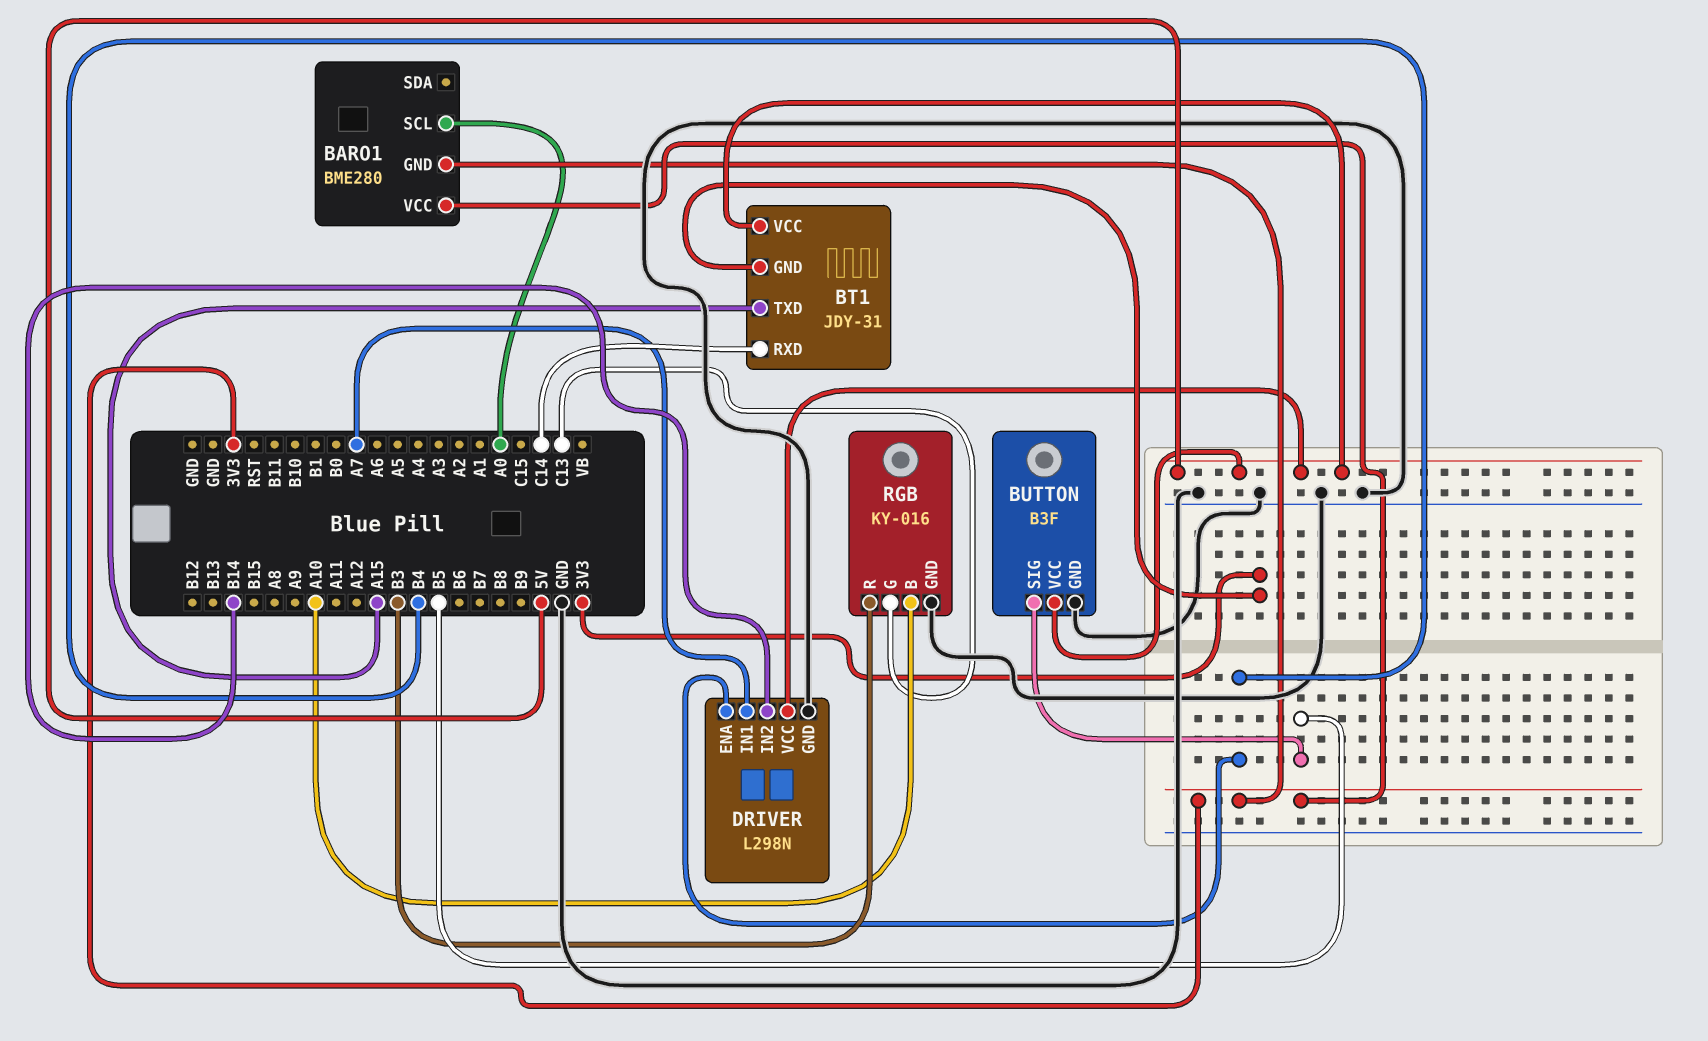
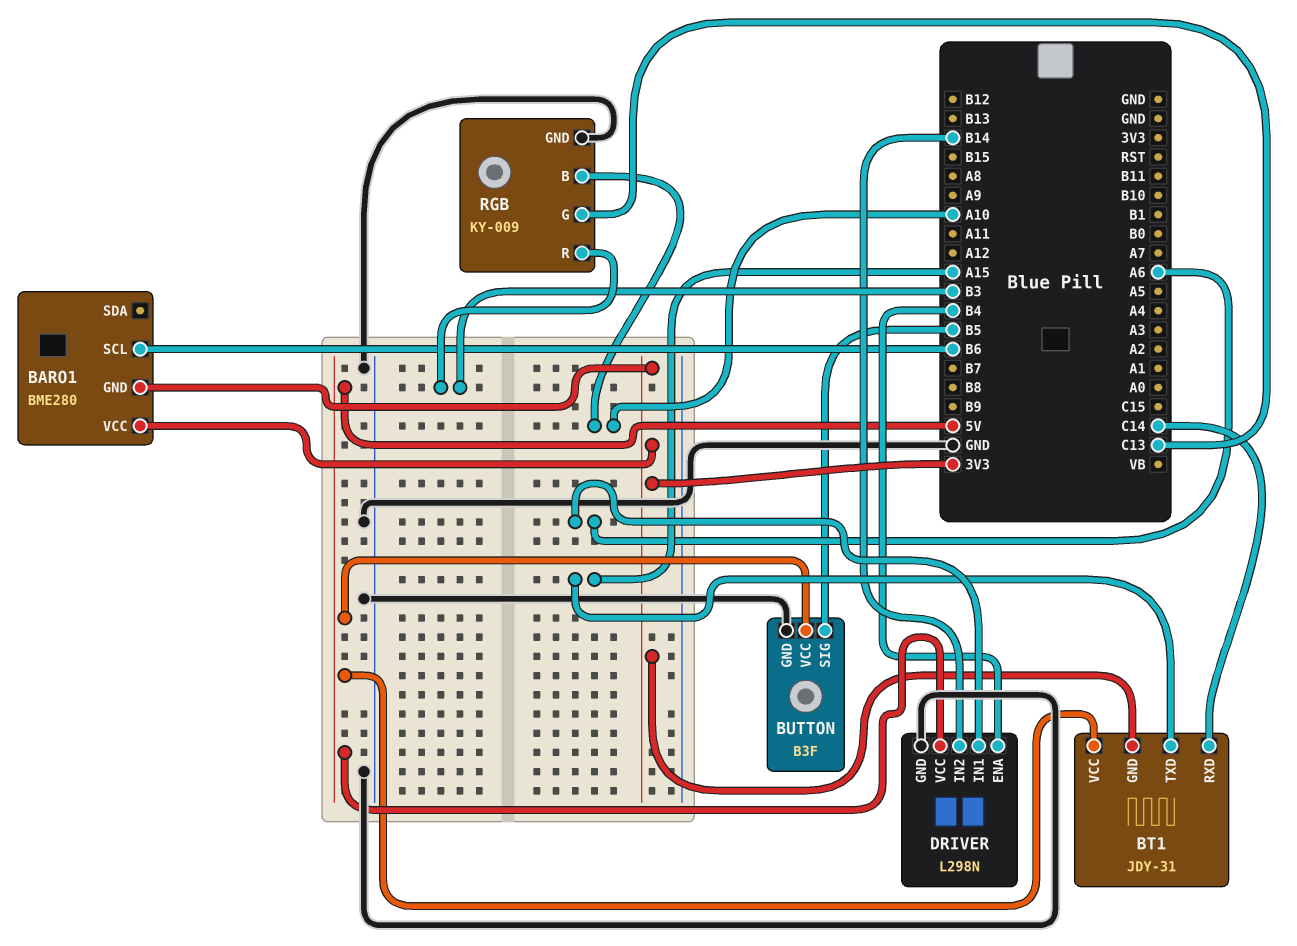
BARO1 pin SCL: A0 -> B6
DRIVER pin IN1: A7 -> A6
RGB: KY-016 -> KY-009

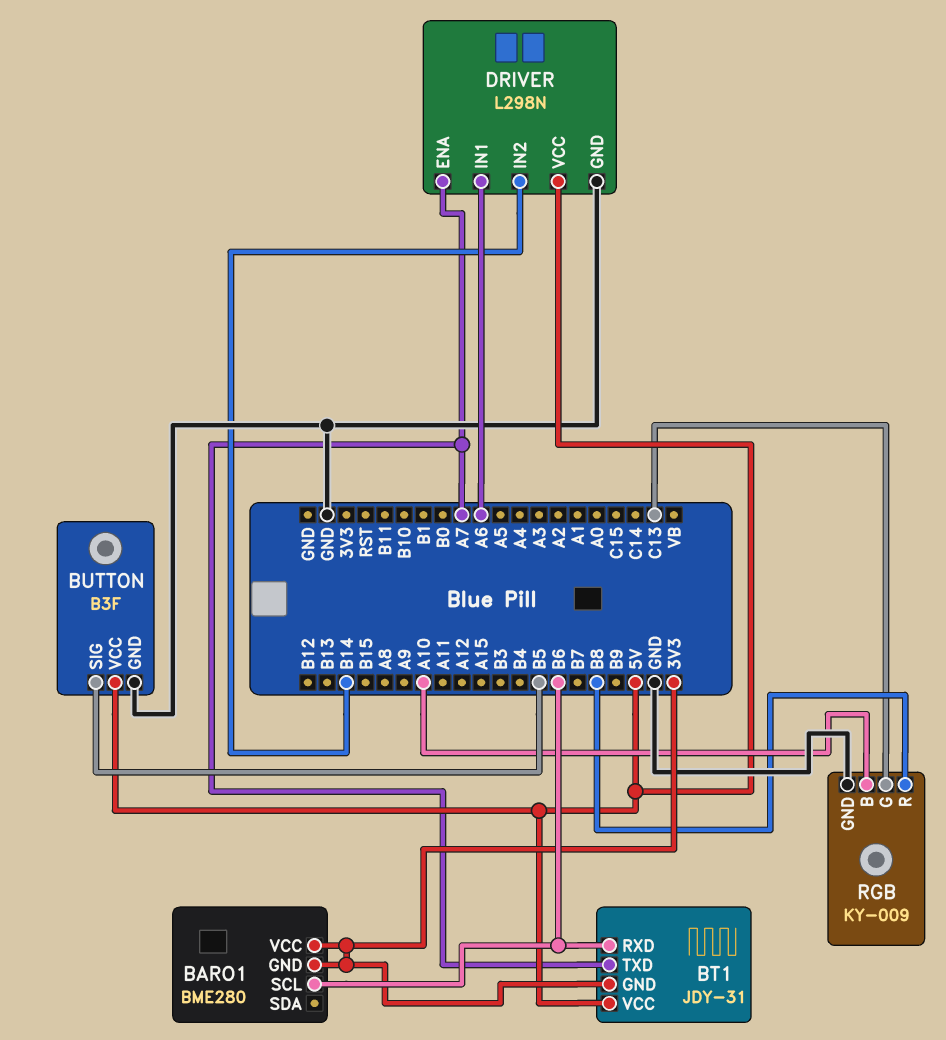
BT1 pin RXD: C14 -> B6
BT1 pin TXD: A15 -> A7
DRIVER pin ENA: B4 -> A7
RGB pin R: B3 -> B8

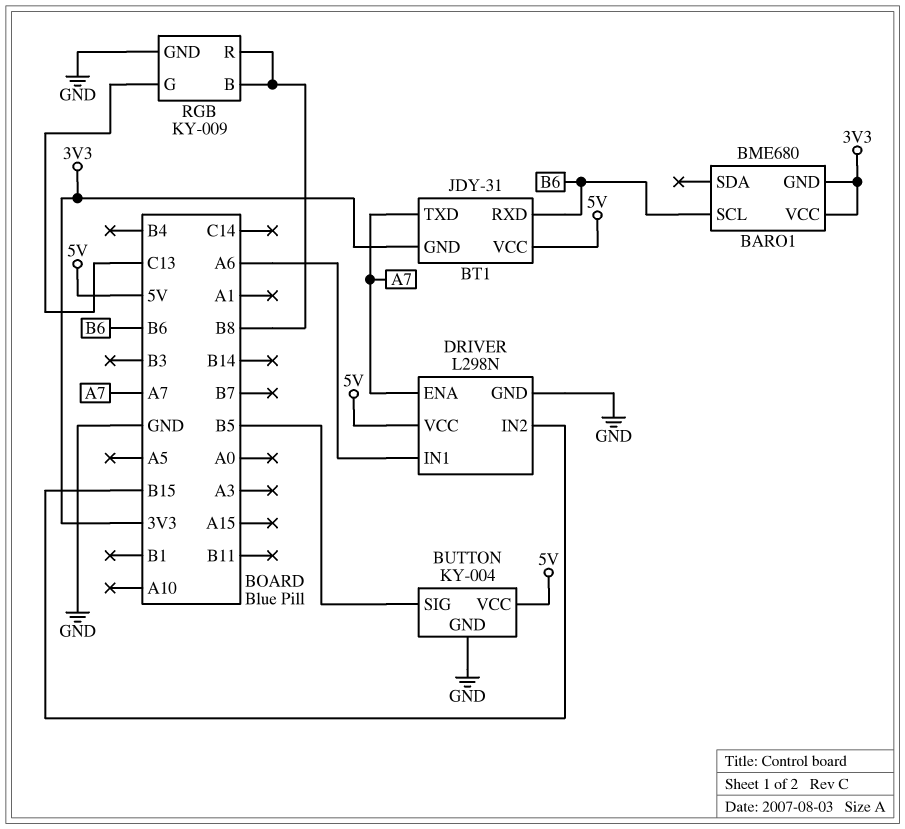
BARO1: BME280 -> BME680
BUTTON: B3F -> KY-004
DRIVER pin IN2: B14 -> B15
RGB pin B: A10 -> B8

